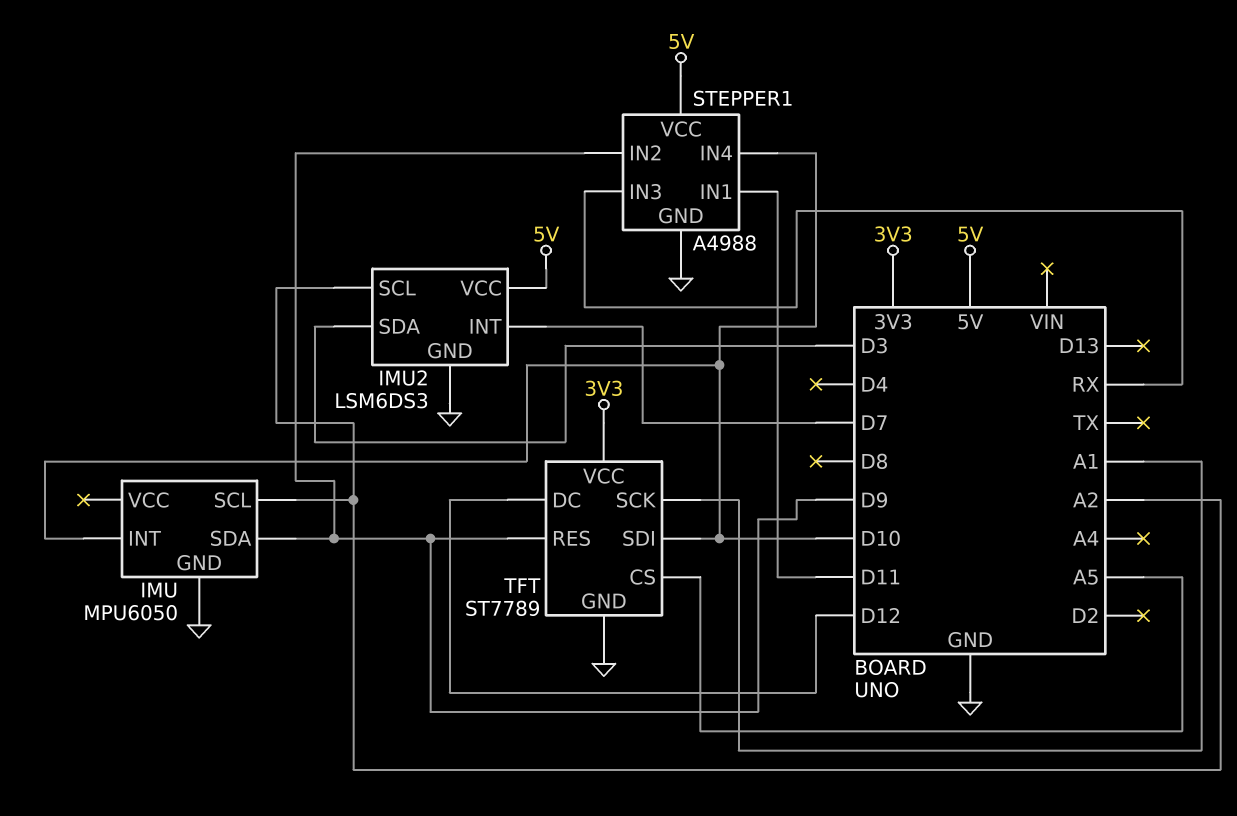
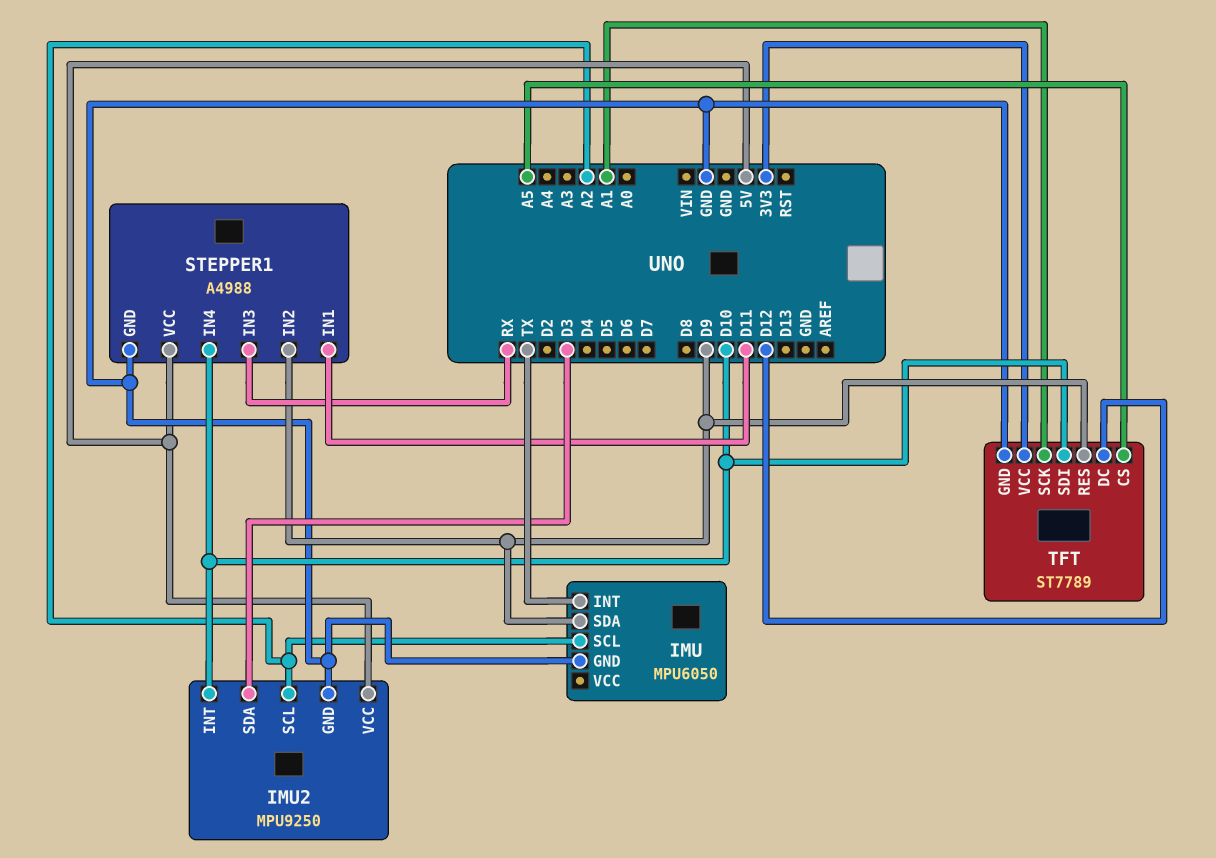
IMU pin INT: D10 -> TX
IMU2: LSM6DS3 -> MPU9250
IMU2 pin INT: D7 -> D10

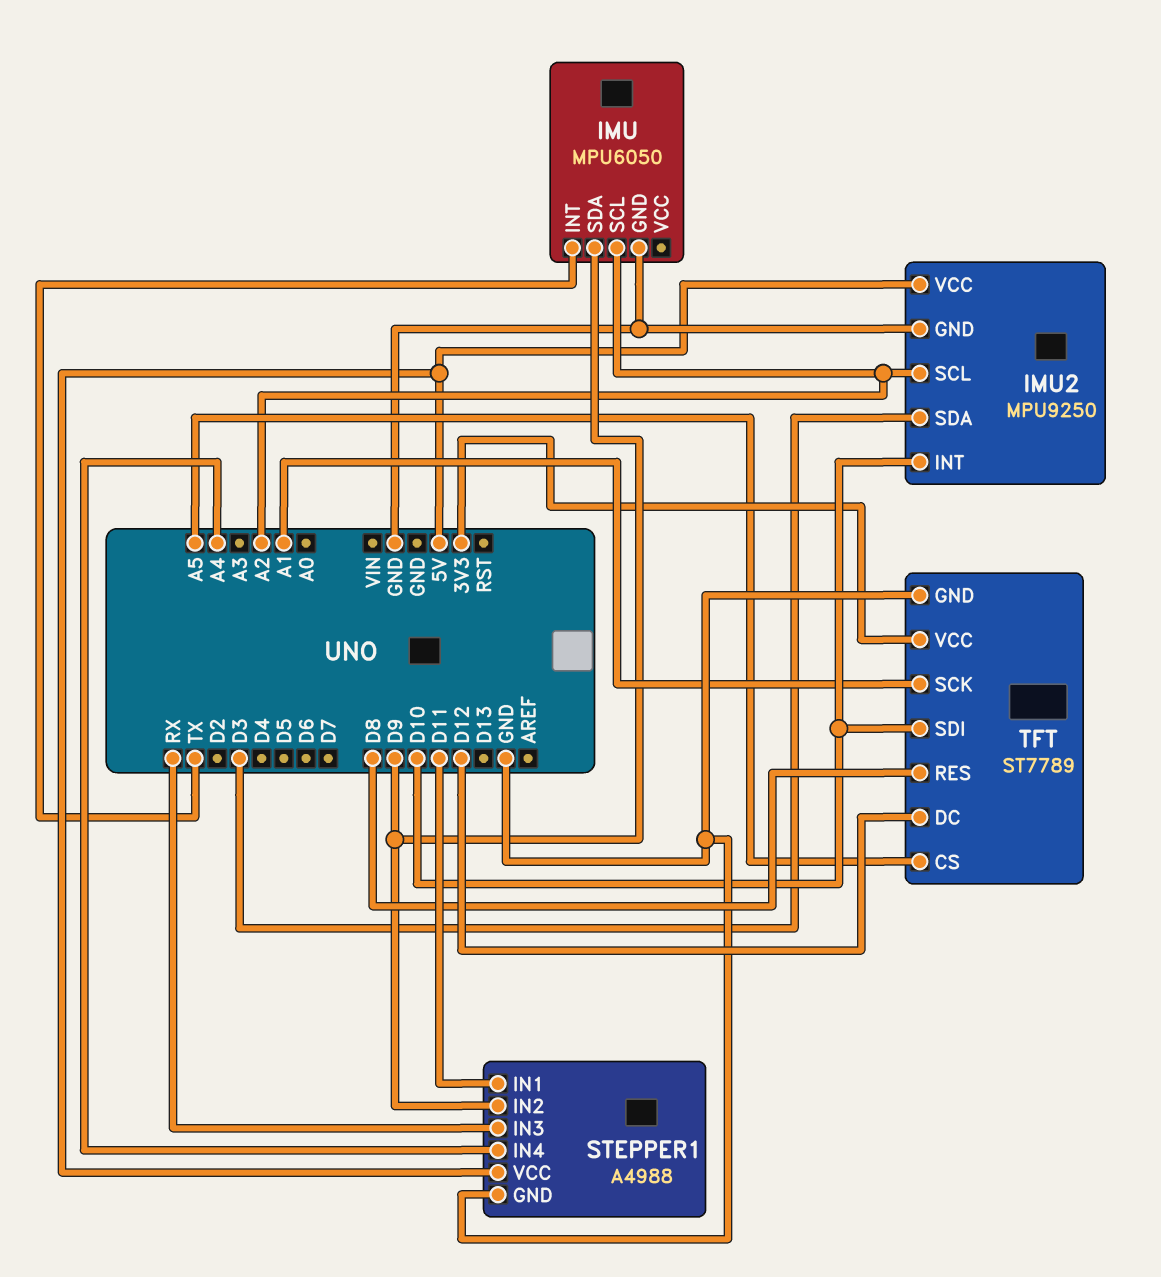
STEPPER1 pin IN4: D10 -> A4
TFT pin RES: D9 -> D8

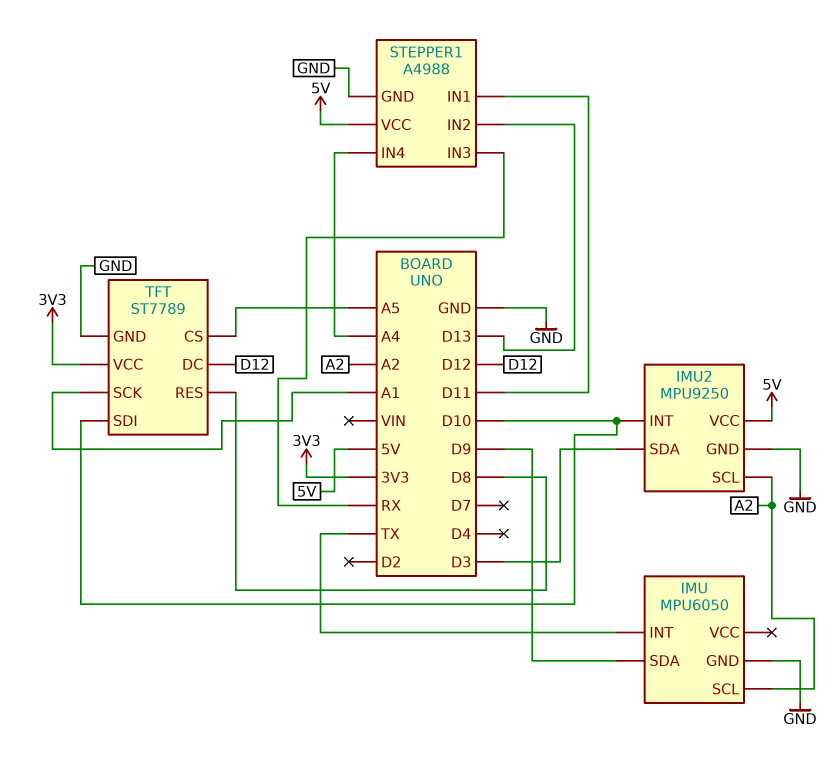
STEPPER1 pin IN2: D9 -> D13

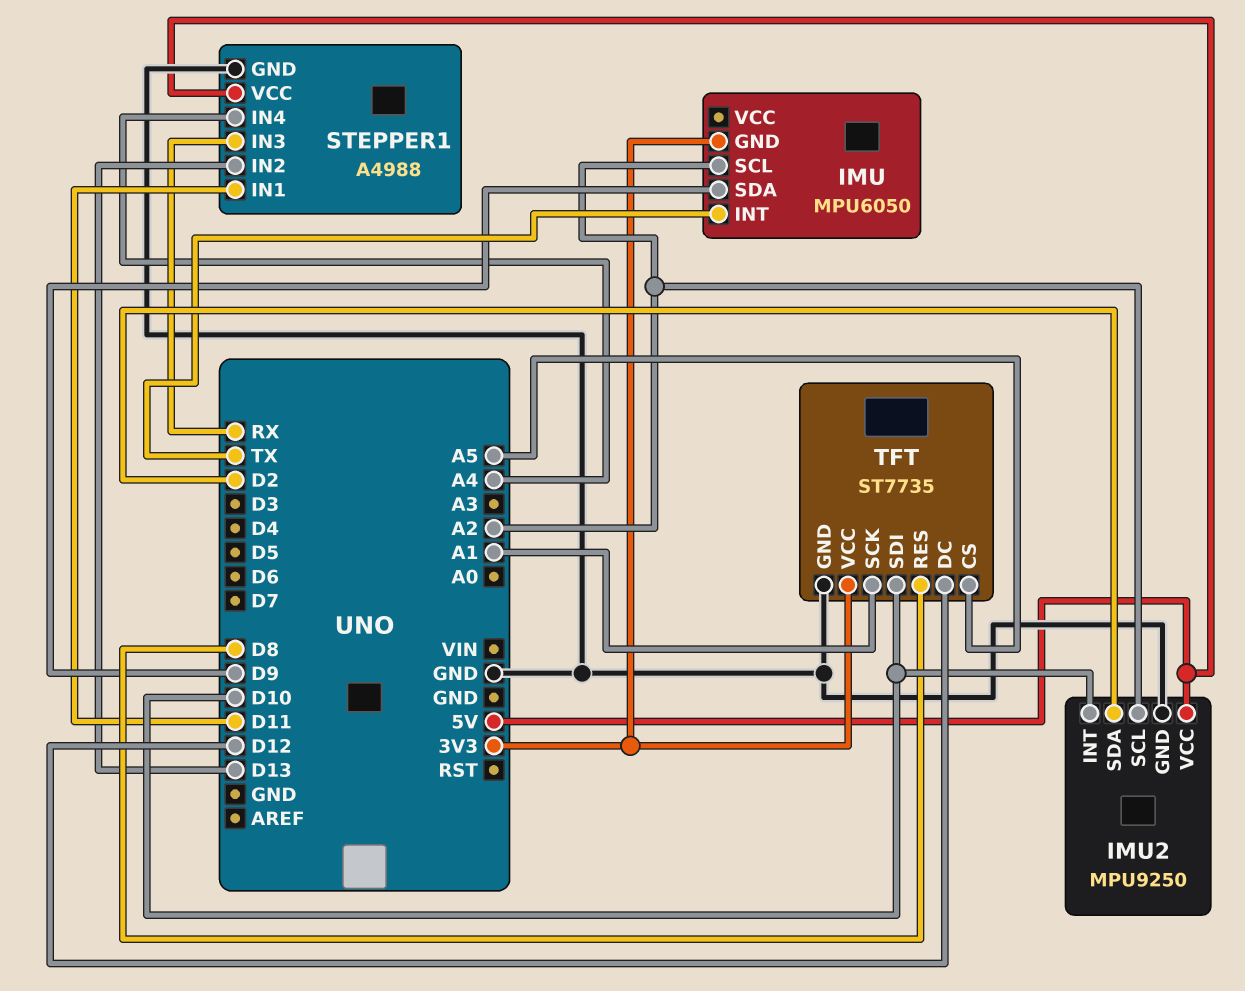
IMU pin GND: GND -> 3V3
IMU2 pin SDA: D3 -> D2
TFT: ST7789 -> ST7735

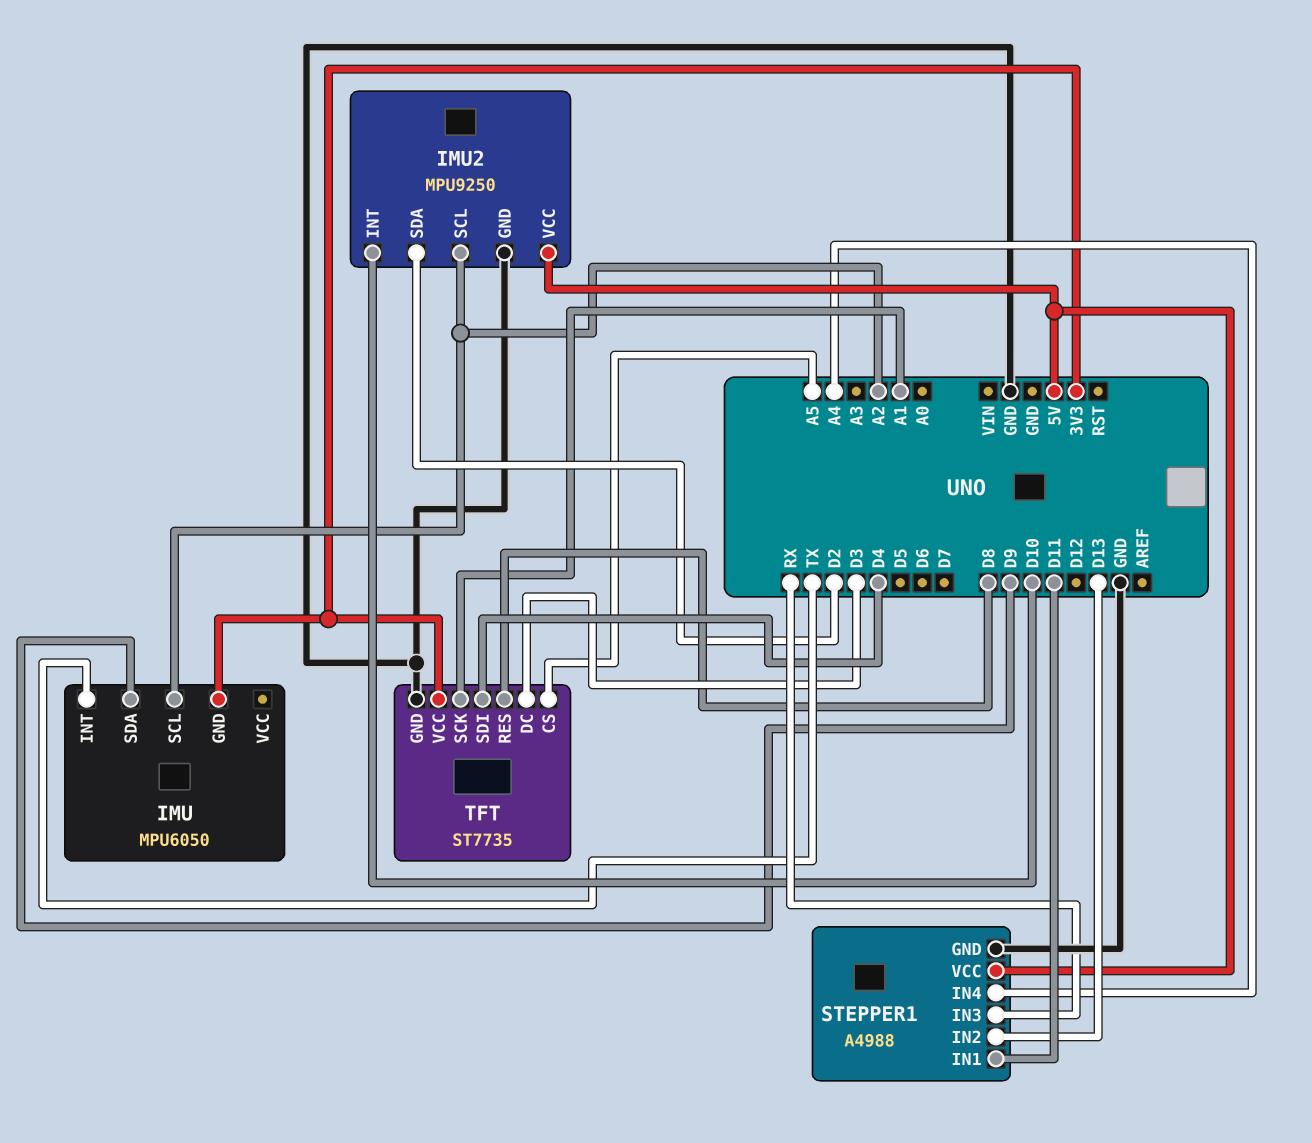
TFT pin DC: D12 -> D3
TFT pin SDI: D10 -> D4

